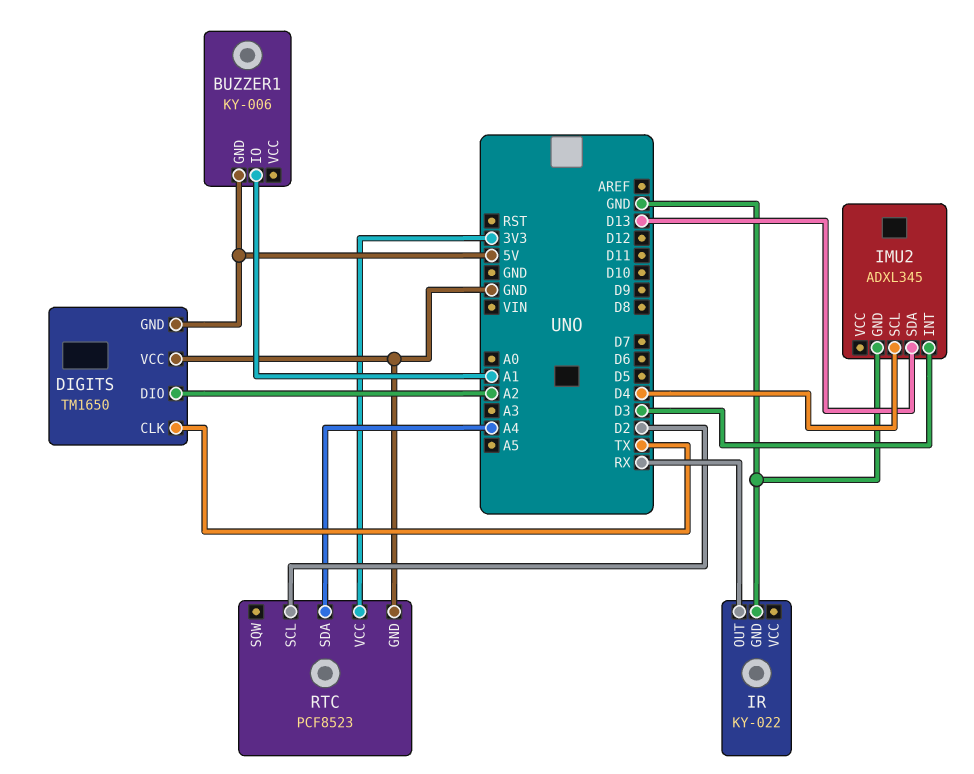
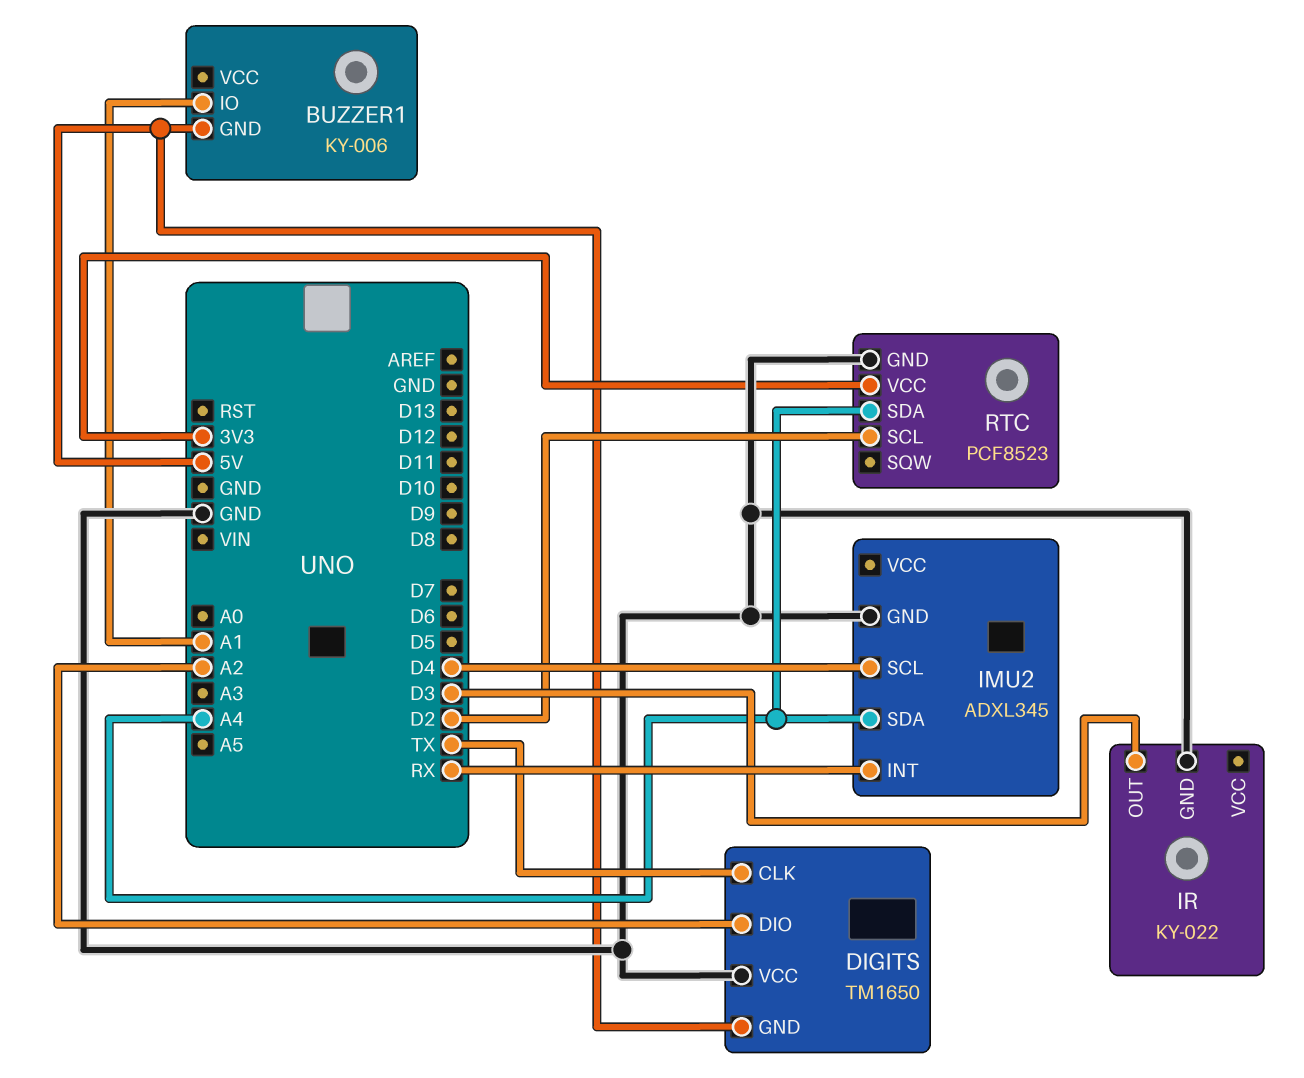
IMU2 pin INT: D3 -> RX
IMU2 pin SDA: D13 -> A4
IR pin OUT: RX -> D3

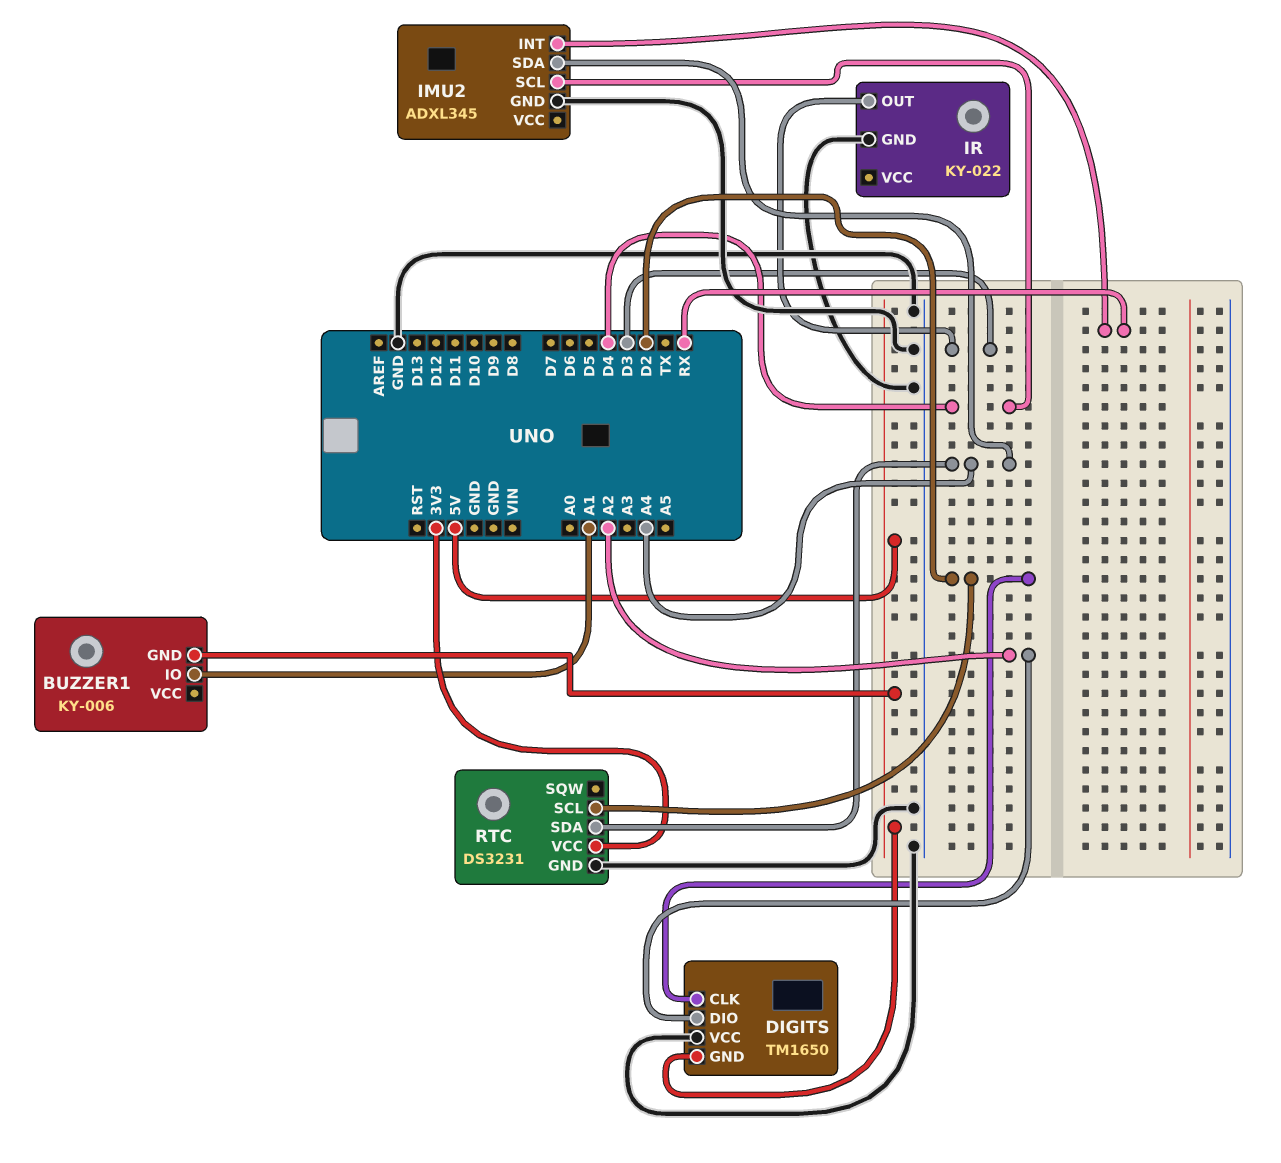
DIGITS pin CLK: TX -> D2
RTC: PCF8523 -> DS3231

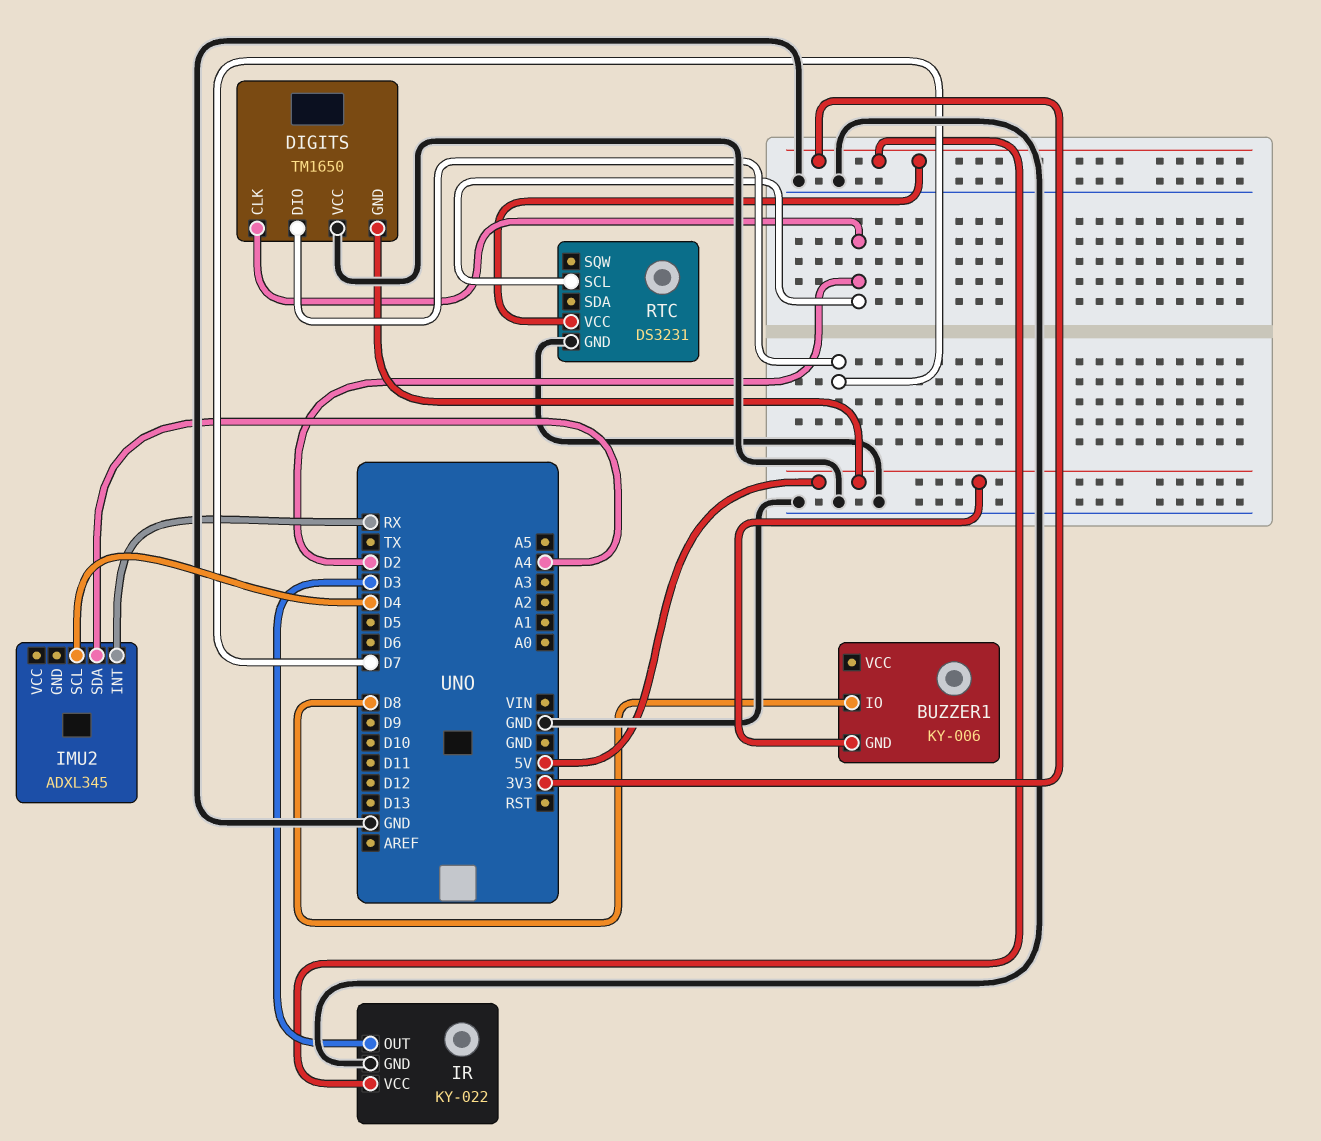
BUZZER1 pin IO: A1 -> D8
DIGITS pin DIO: A2 -> D7
IMU2 pin GND: GND -> none
IR pin VCC: none -> 3V3
RTC pin SDA: A4 -> none

